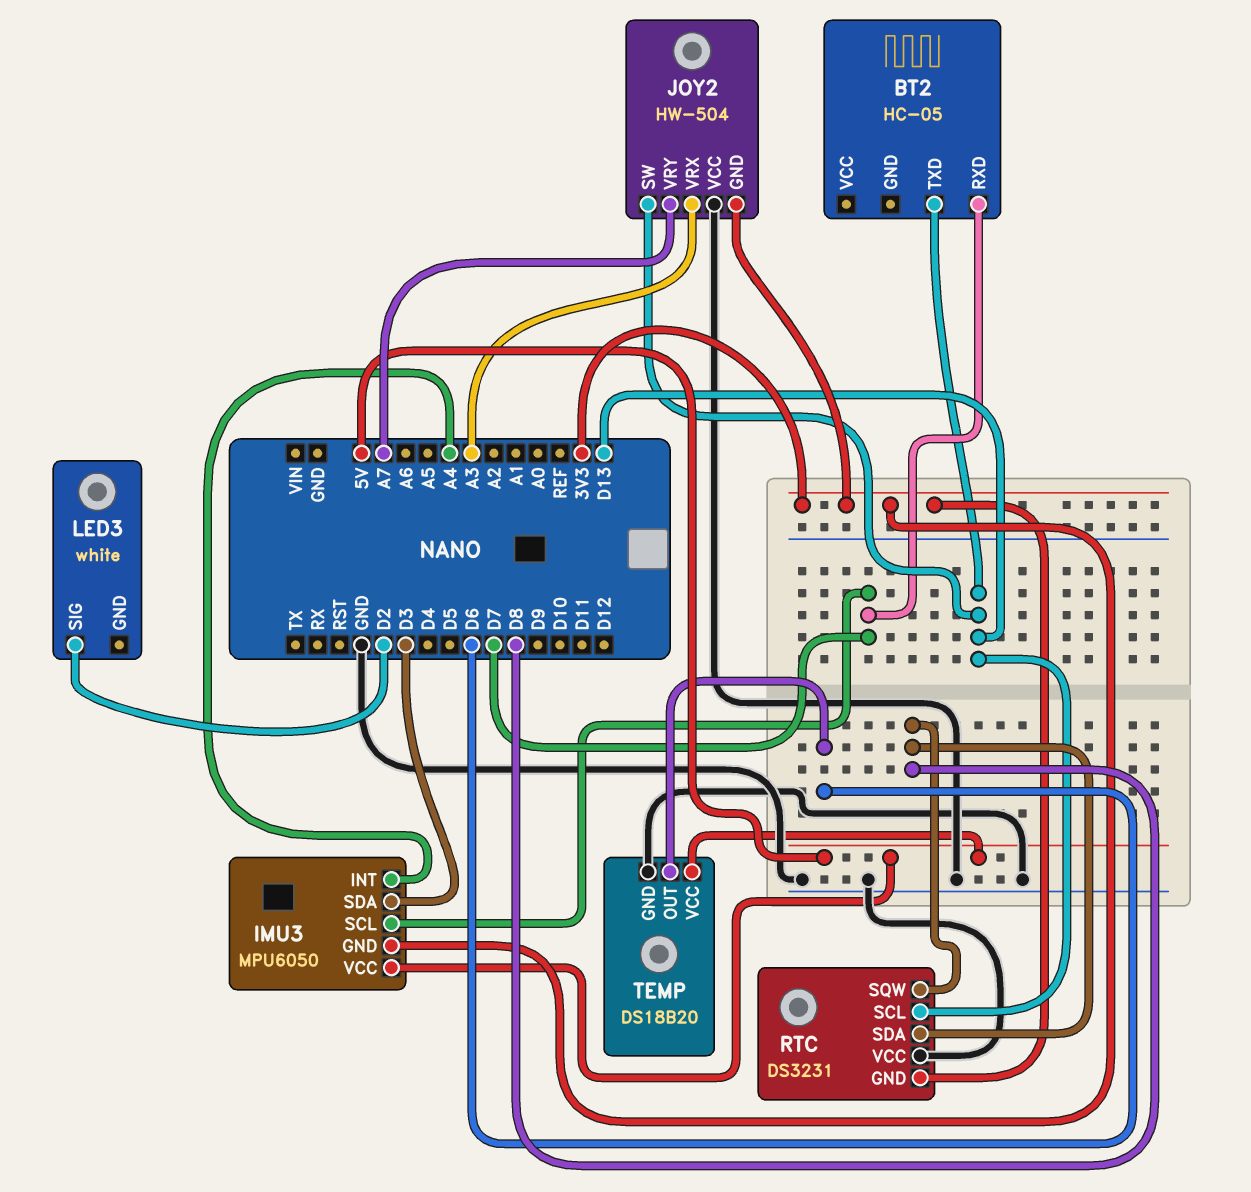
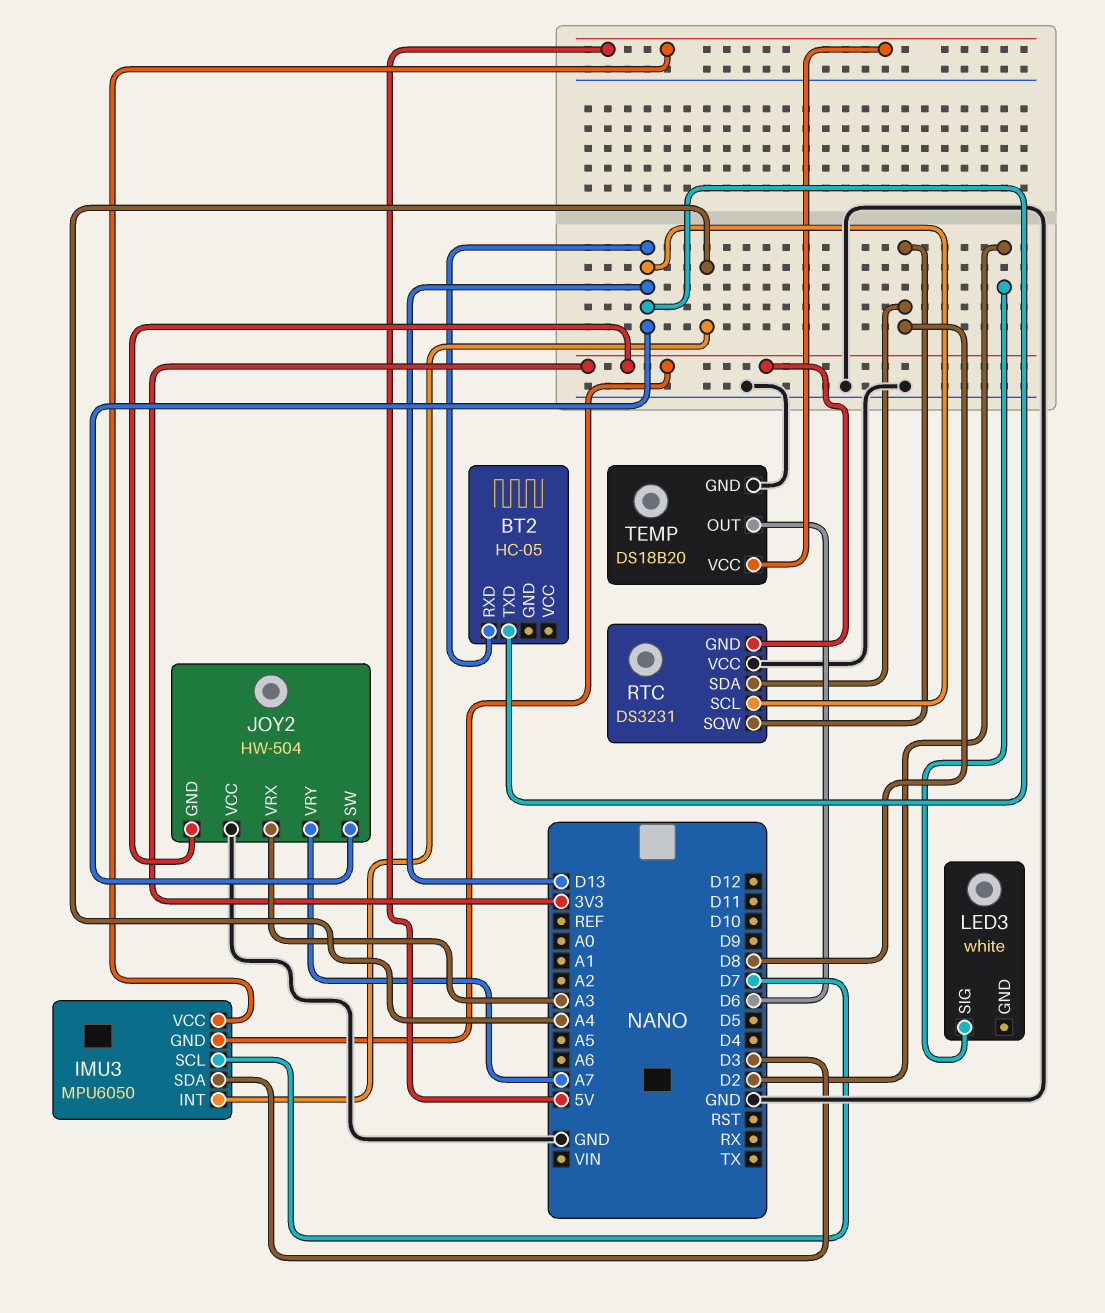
BT2 pin RXD: D7 -> D13

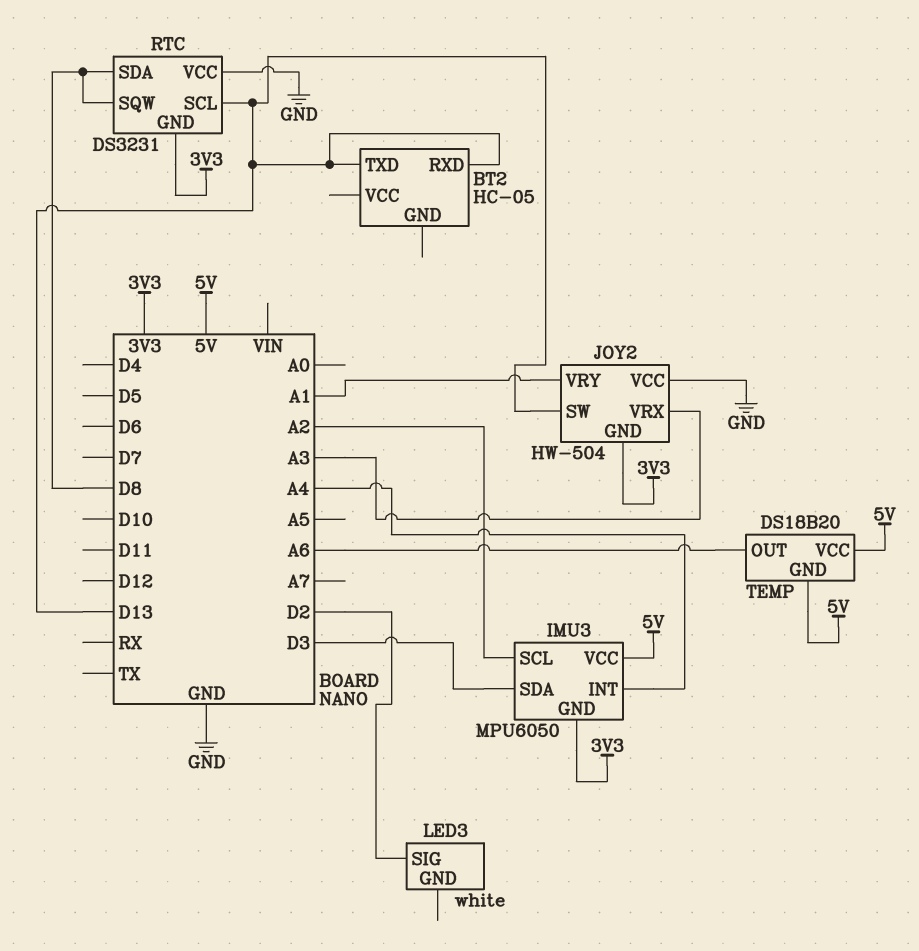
IMU3 pin SCL: D7 -> A2
JOY2 pin VRY: A7 -> A1
TEMP pin GND: GND -> 5V
TEMP pin OUT: D6 -> A6

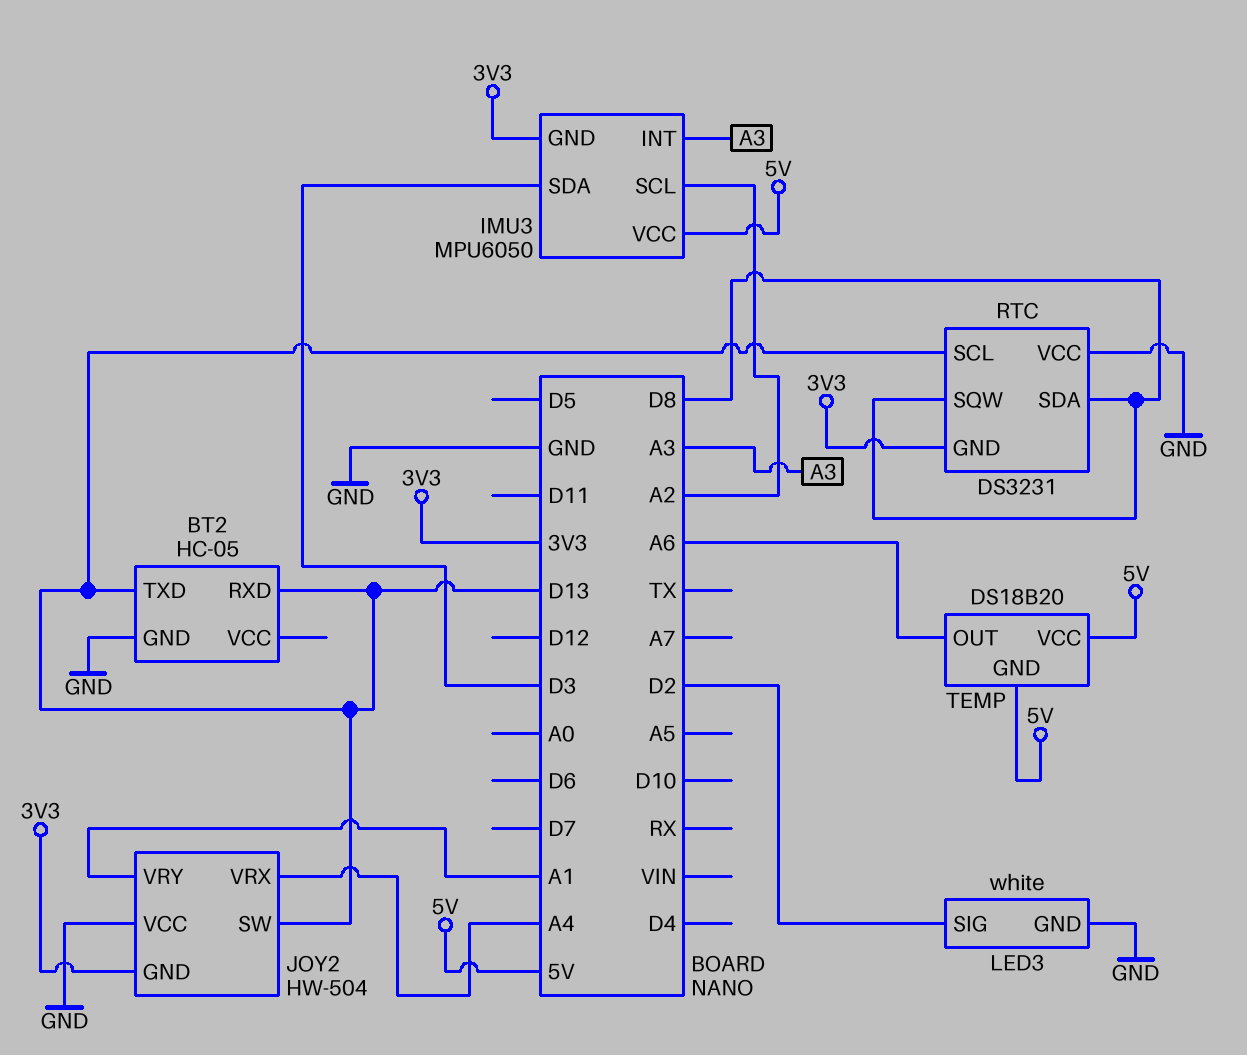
BT2 pin GND: none -> GND
IMU3 pin INT: A4 -> A3
JOY2 pin VRX: A3 -> A4
LED3 pin GND: none -> GND

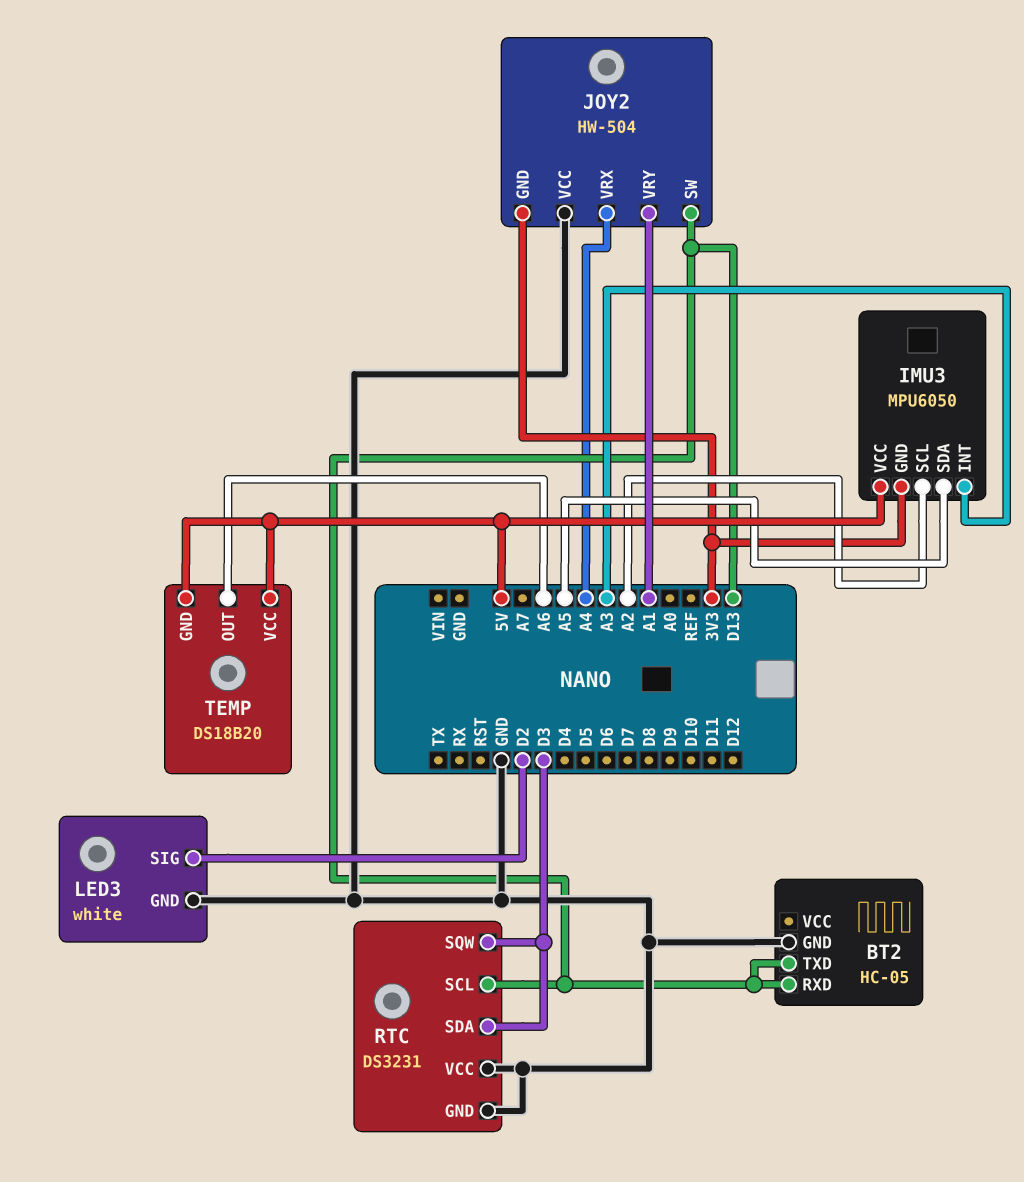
IMU3 pin SDA: D3 -> A5
RTC pin GND: 3V3 -> GND
RTC pin SDA: D8 -> D3
RTC pin SQW: D8 -> D3

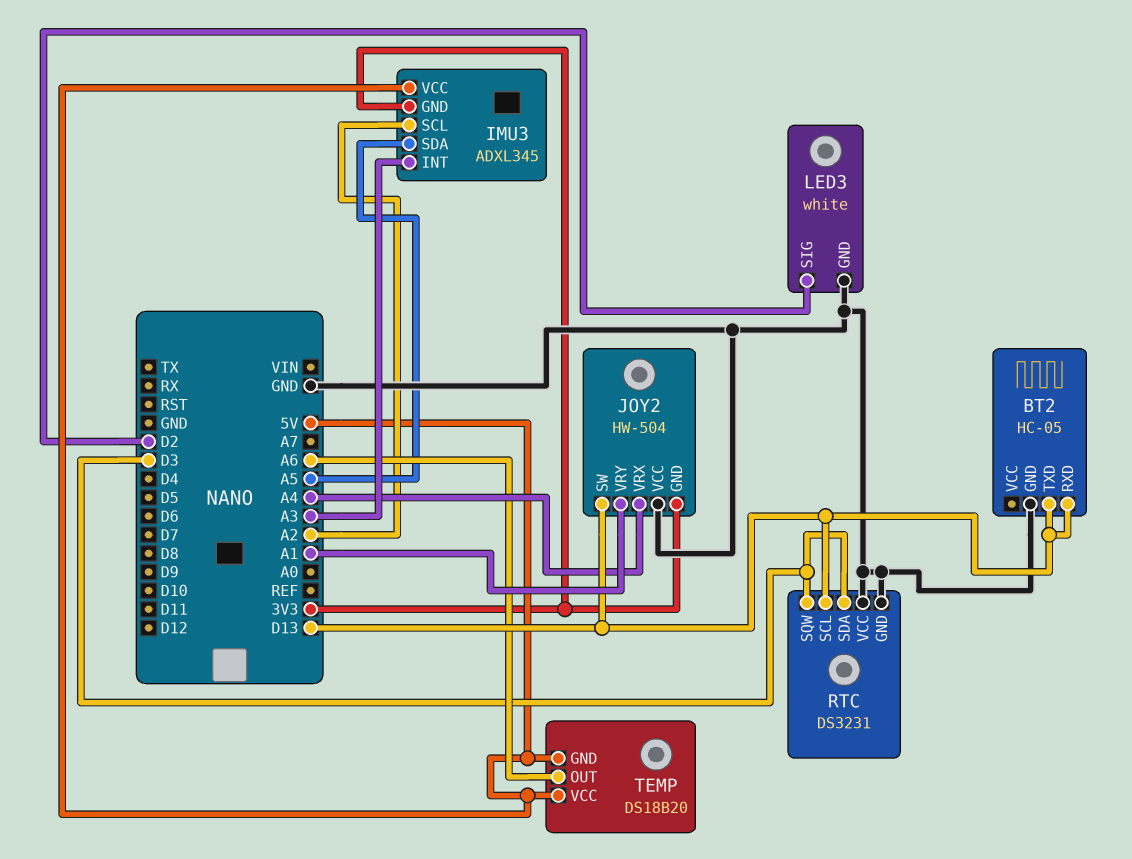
IMU3: MPU6050 -> ADXL345

